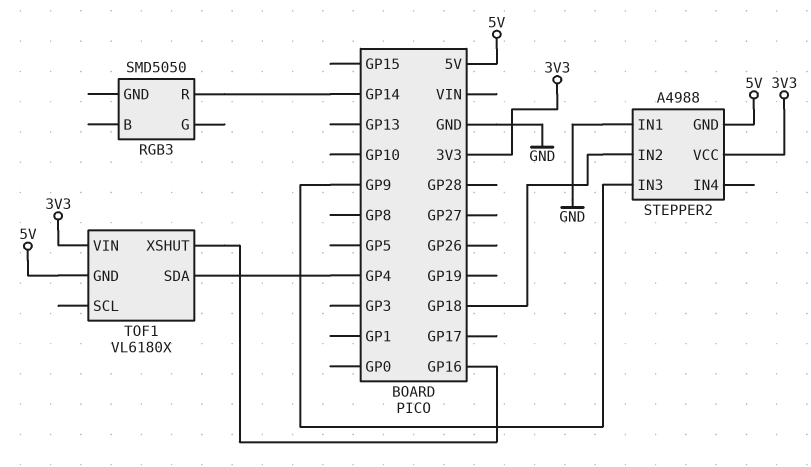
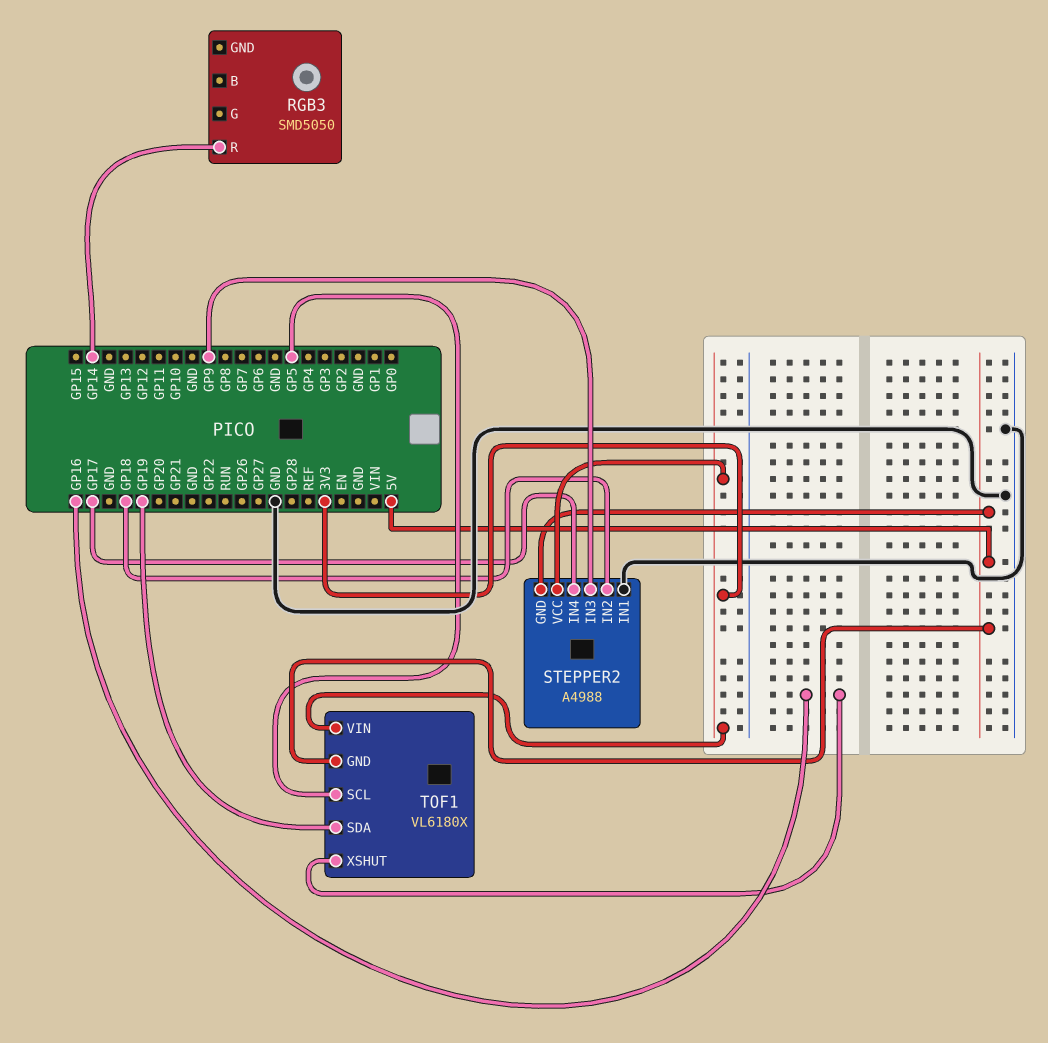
STEPPER2 pin IN4: none -> GP17
TOF1 pin SCL: none -> GP5
TOF1 pin SDA: GP4 -> GP19

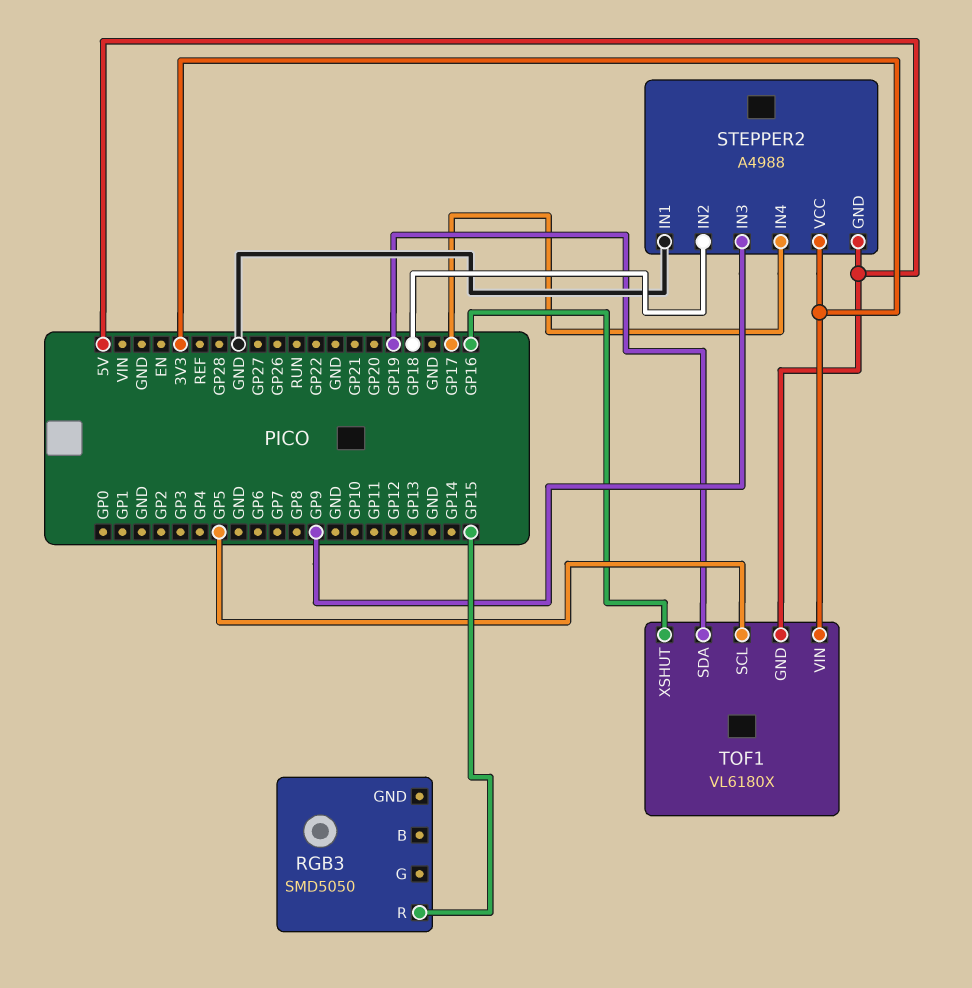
RGB3 pin R: GP14 -> GP15

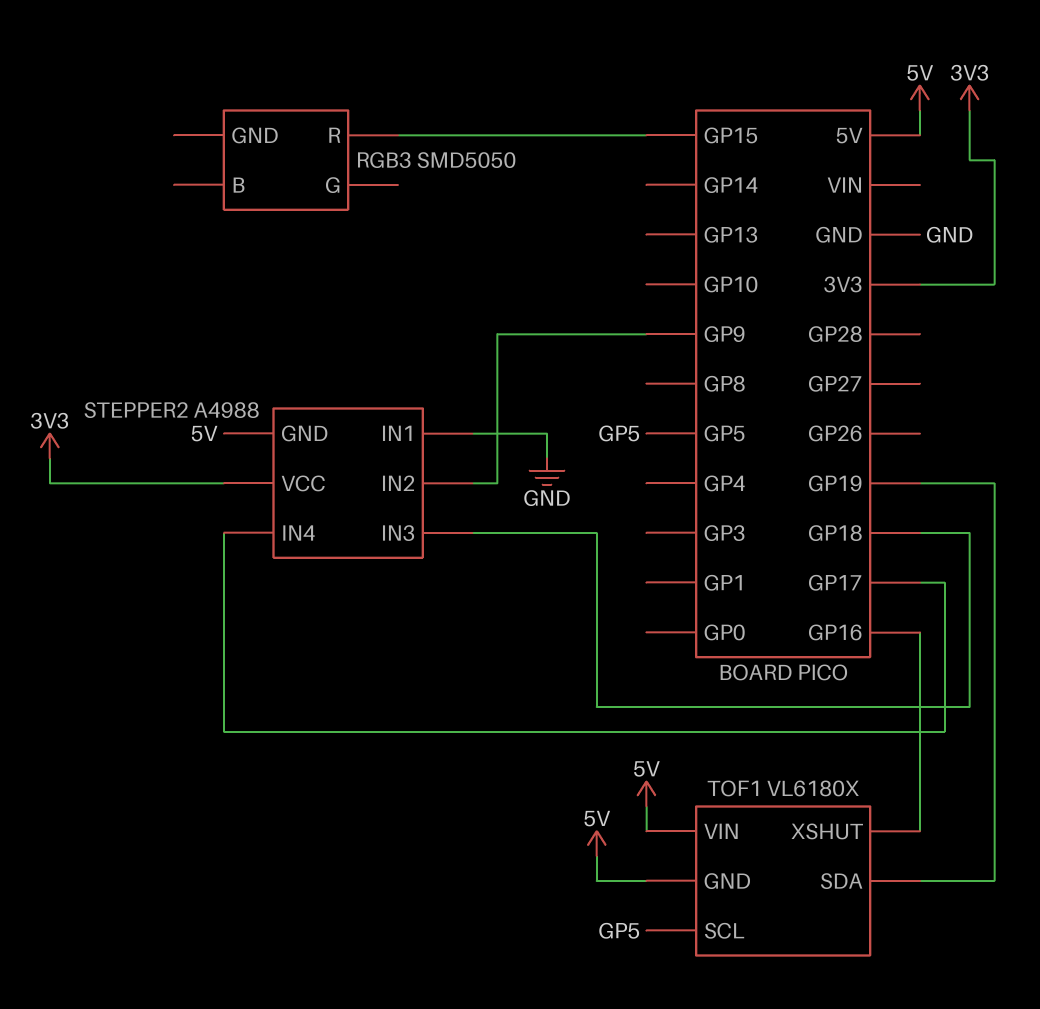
STEPPER2 pin IN2: GP18 -> GP9
STEPPER2 pin IN3: GP9 -> GP18
TOF1 pin VIN: 3V3 -> 5V

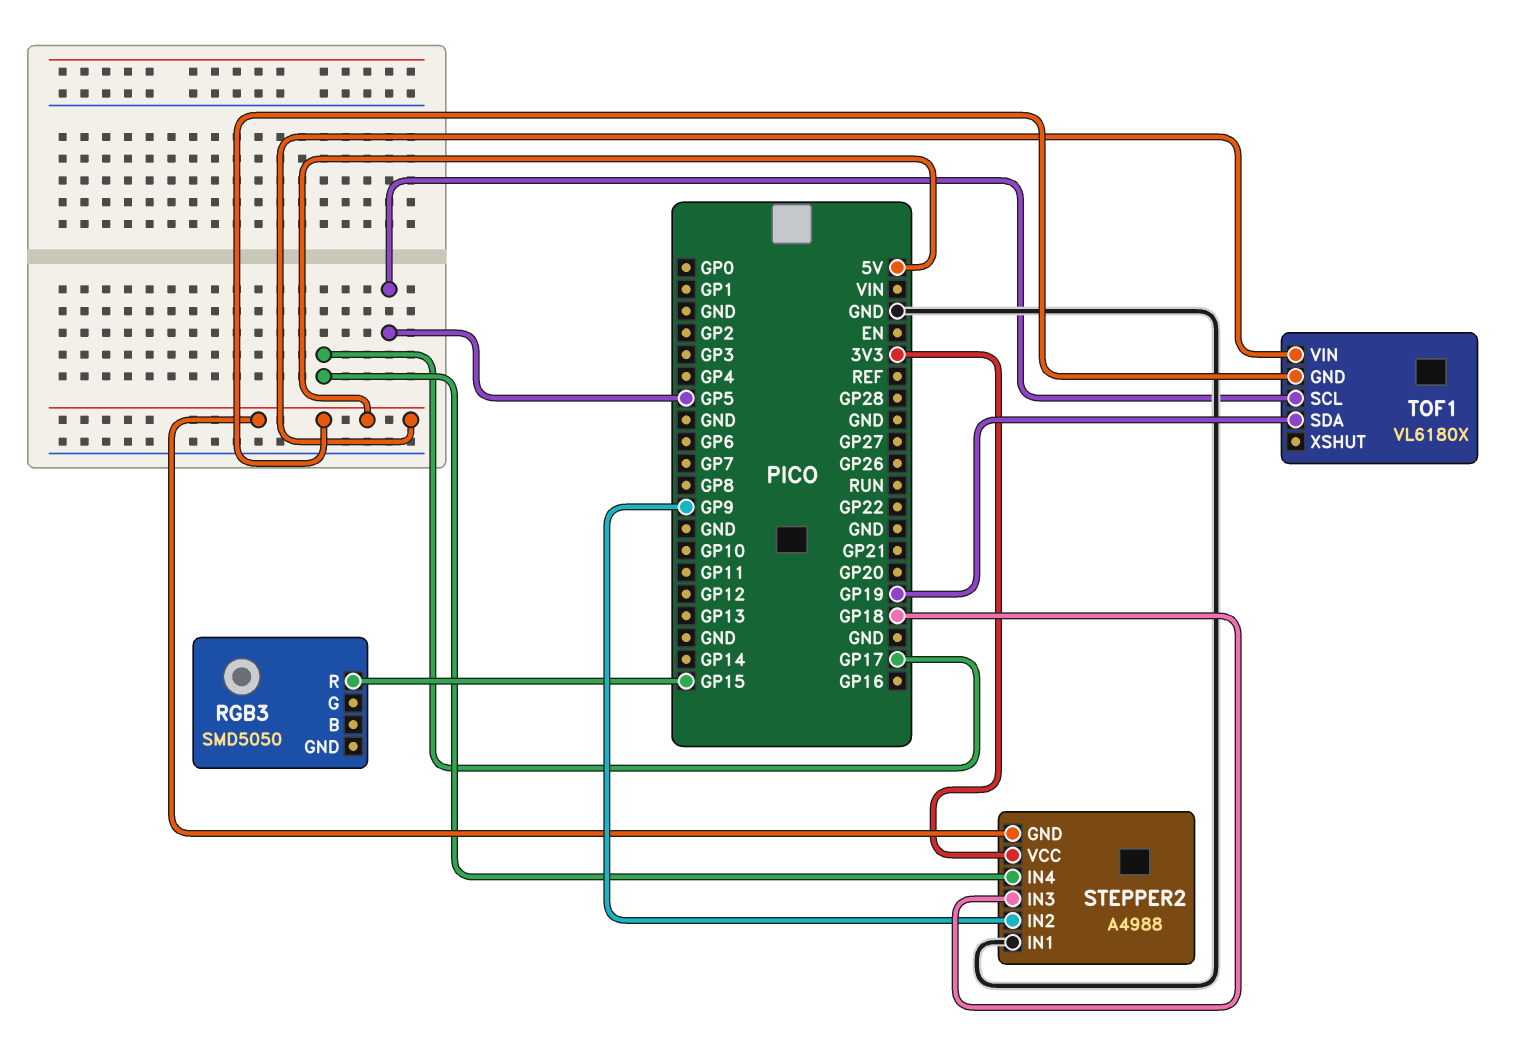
TOF1 pin XSHUT: GP16 -> none

